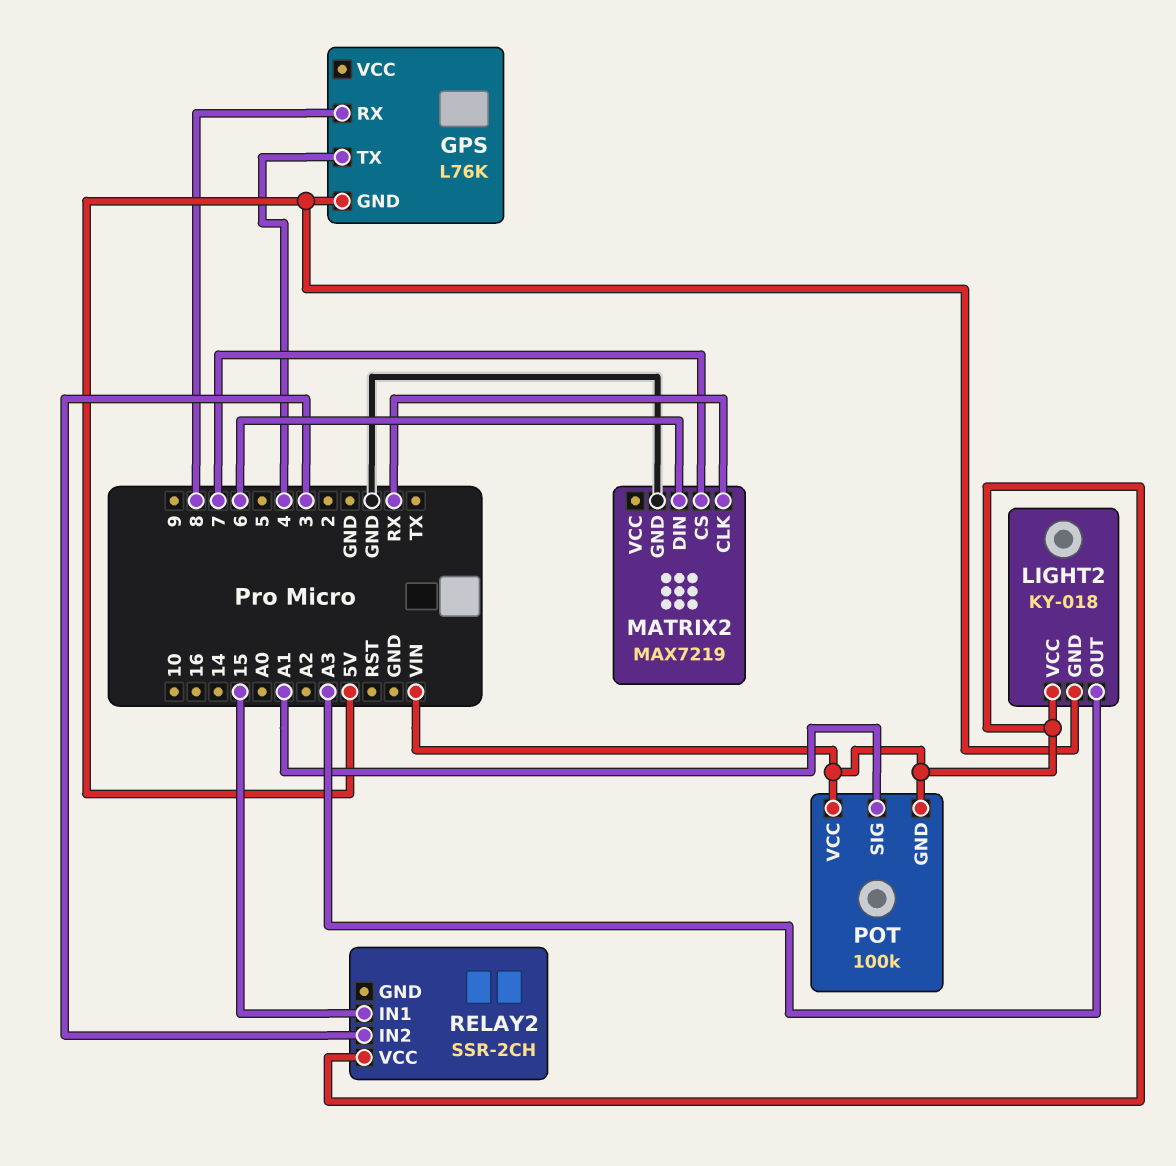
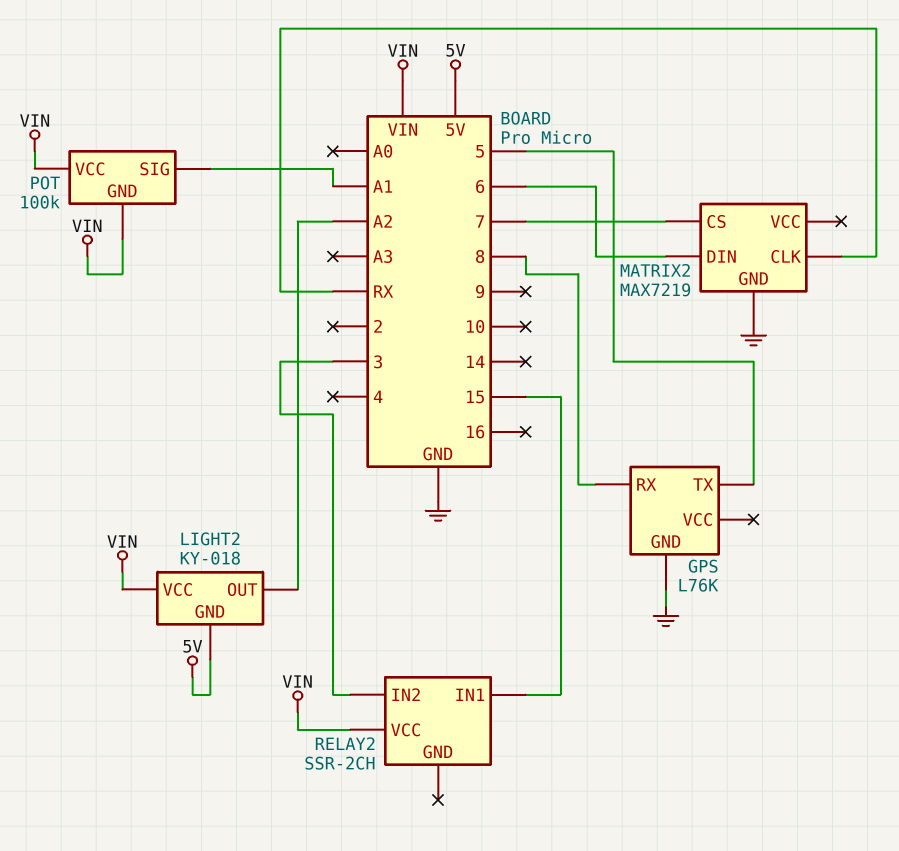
GPS pin GND: 5V -> GND
GPS pin TX: 4 -> 5
LIGHT2 pin OUT: A3 -> A2

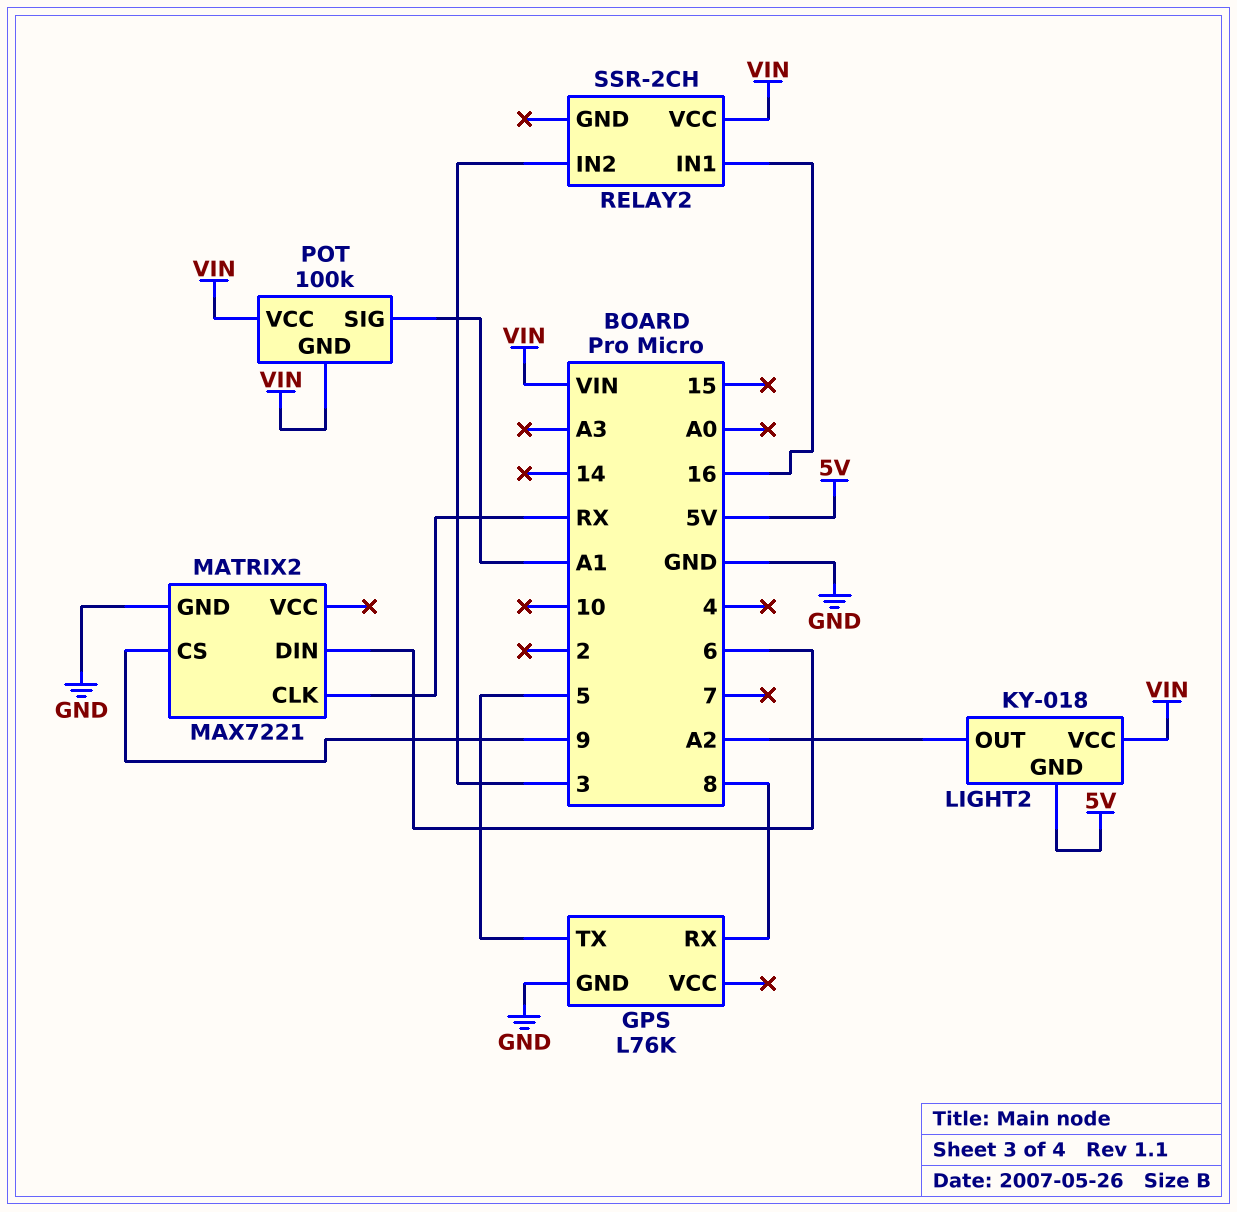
MATRIX2: MAX7219 -> MAX7221
MATRIX2 pin CS: 7 -> 9
RELAY2 pin IN1: 15 -> 16

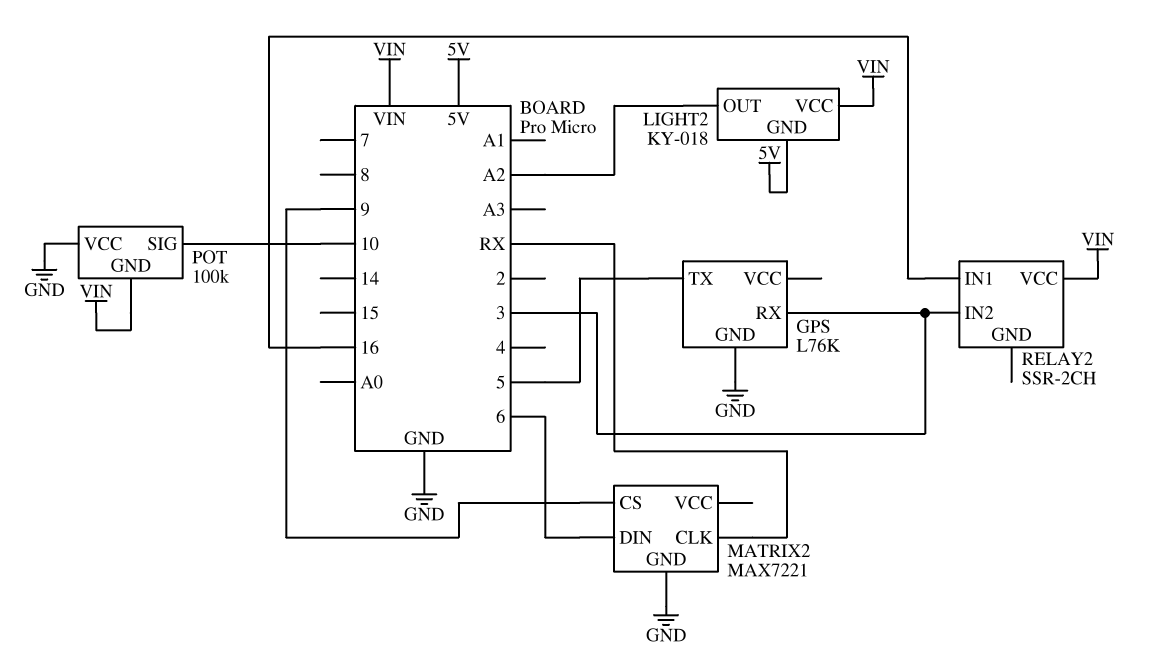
GPS pin RX: 8 -> 3
POT pin SIG: A1 -> 10
POT pin VCC: VIN -> GND

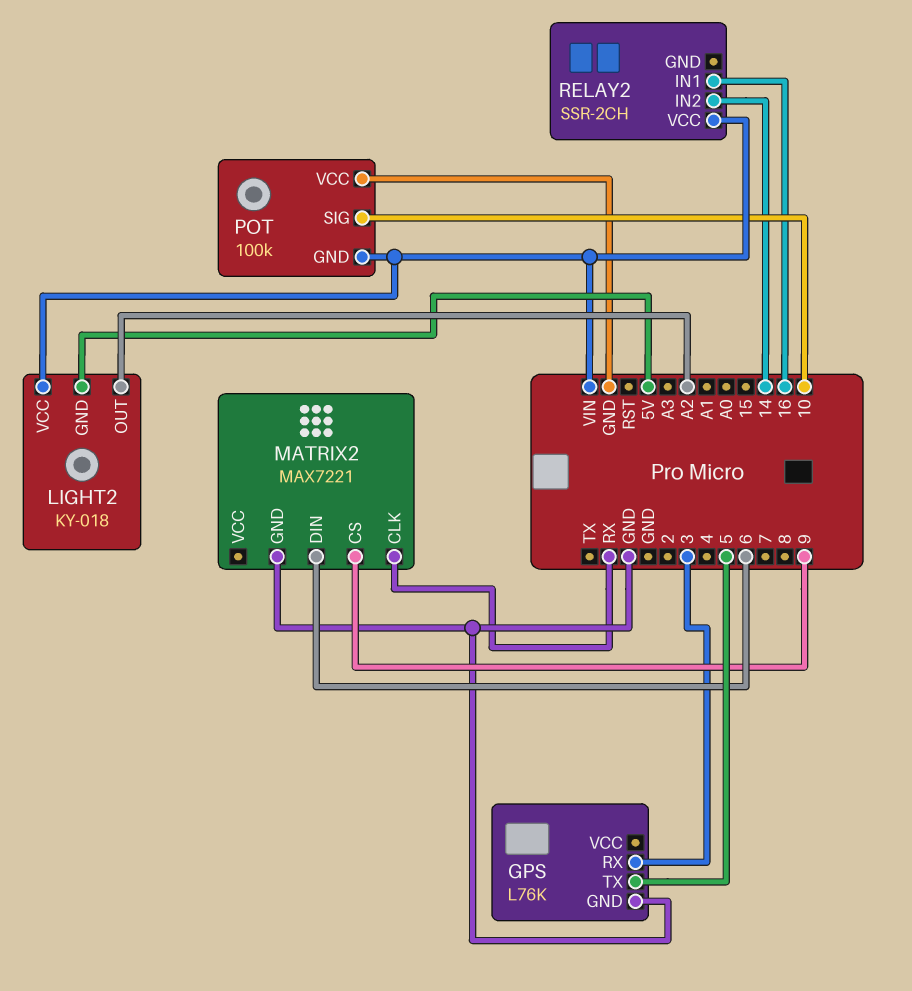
RELAY2 pin IN2: 3 -> 14

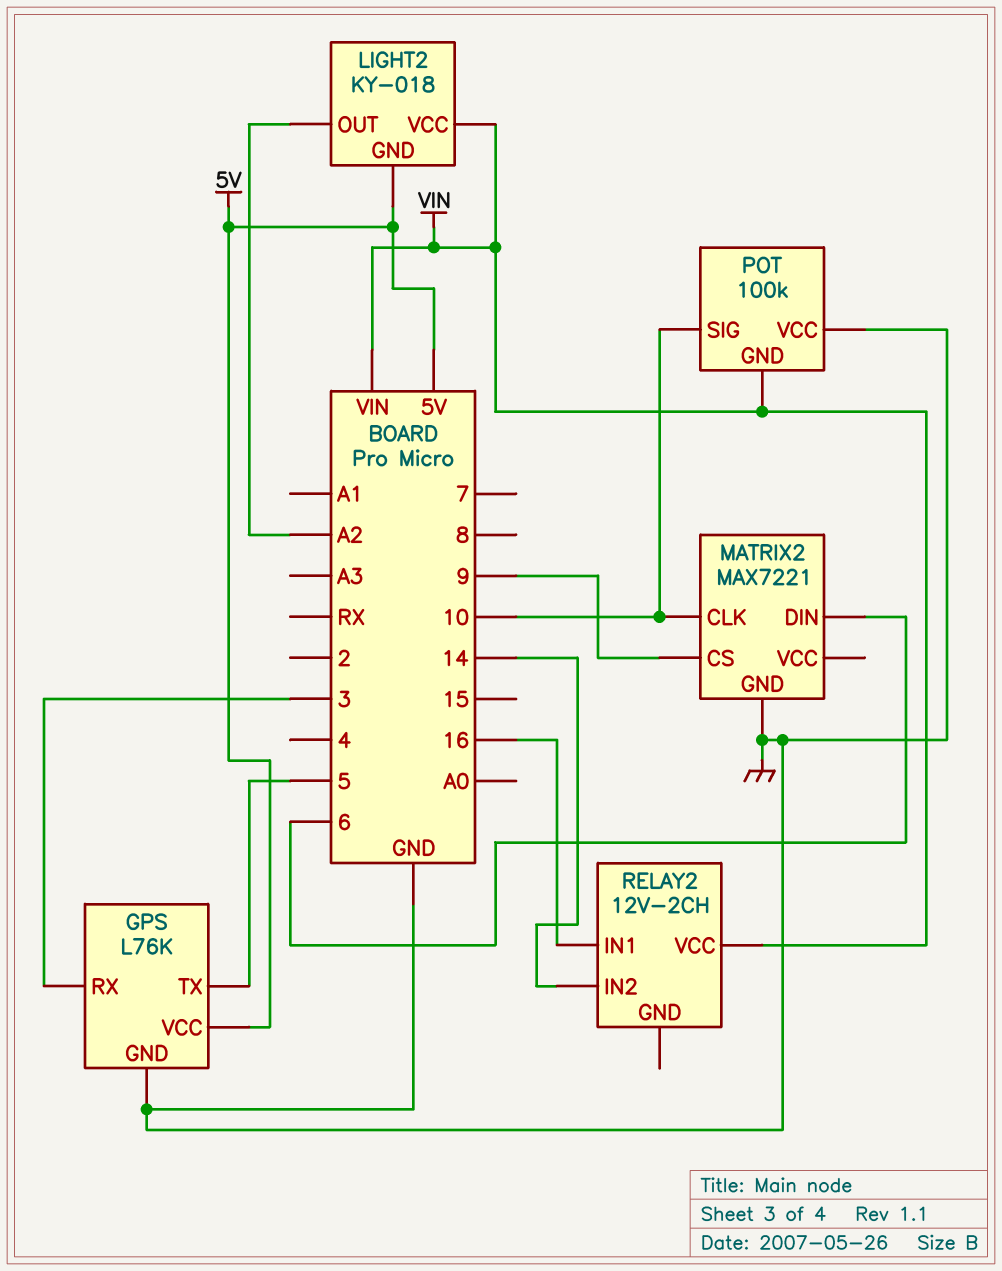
GPS pin VCC: none -> 5V
MATRIX2 pin CLK: RX -> 10
RELAY2: SSR-2CH -> 12V-2CH

